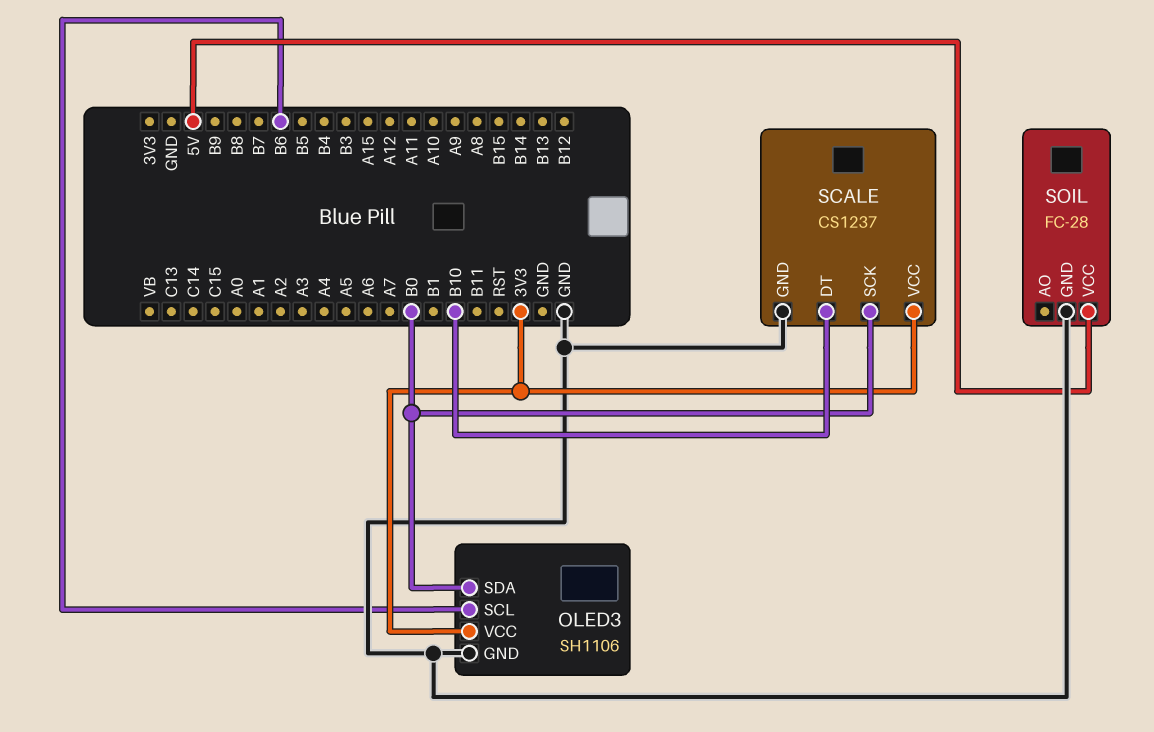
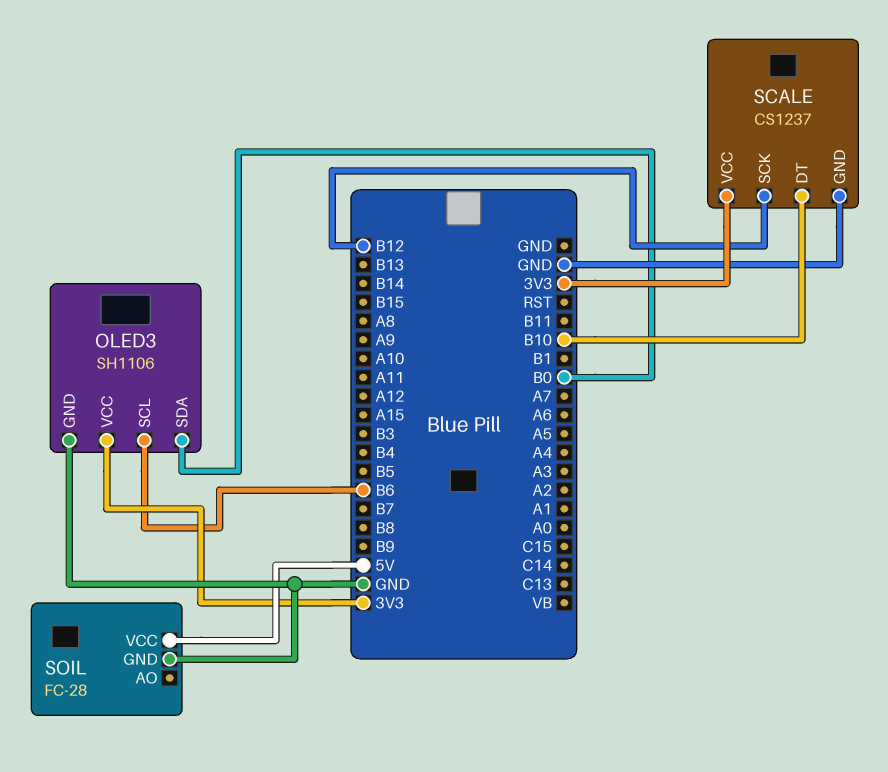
SCALE pin SCK: B0 -> B12

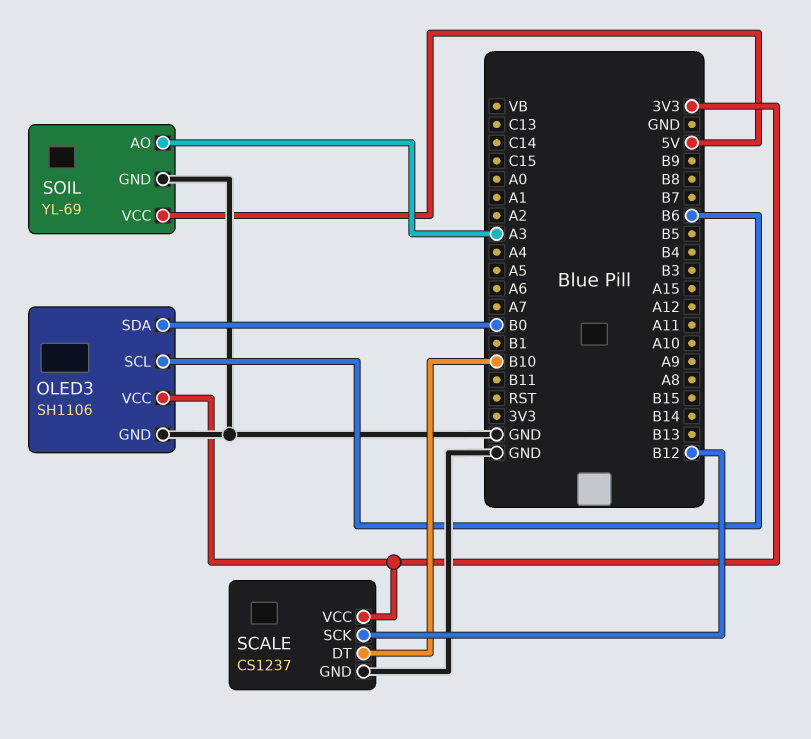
SOIL: FC-28 -> YL-69
SOIL pin AO: none -> A3

